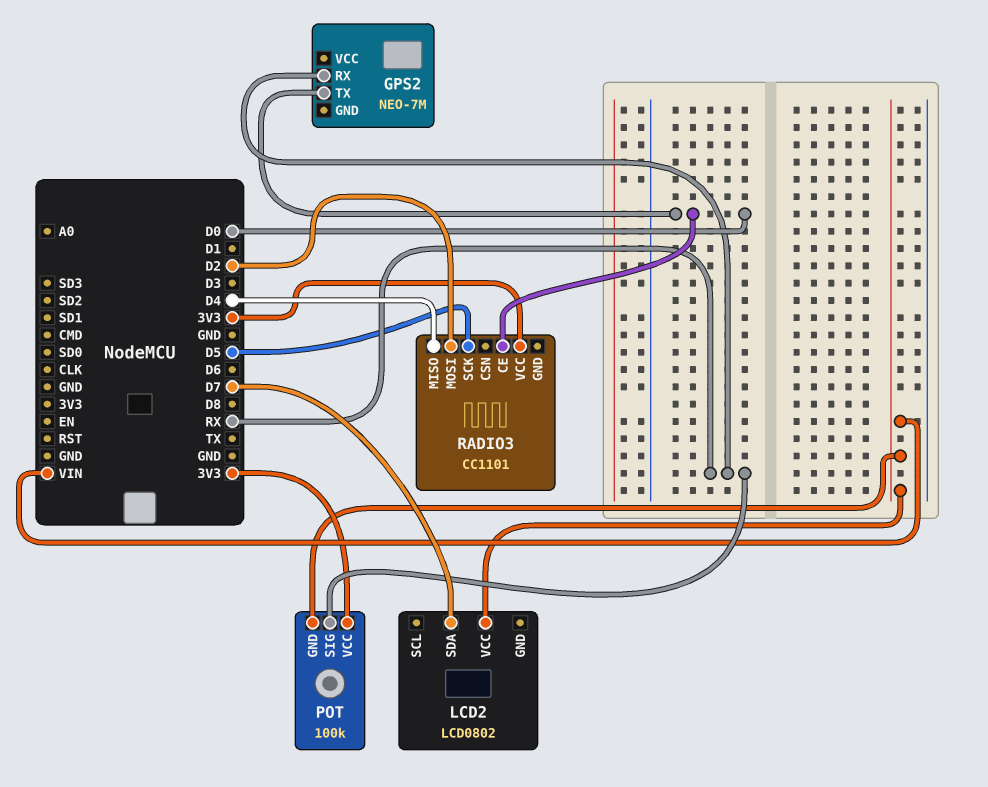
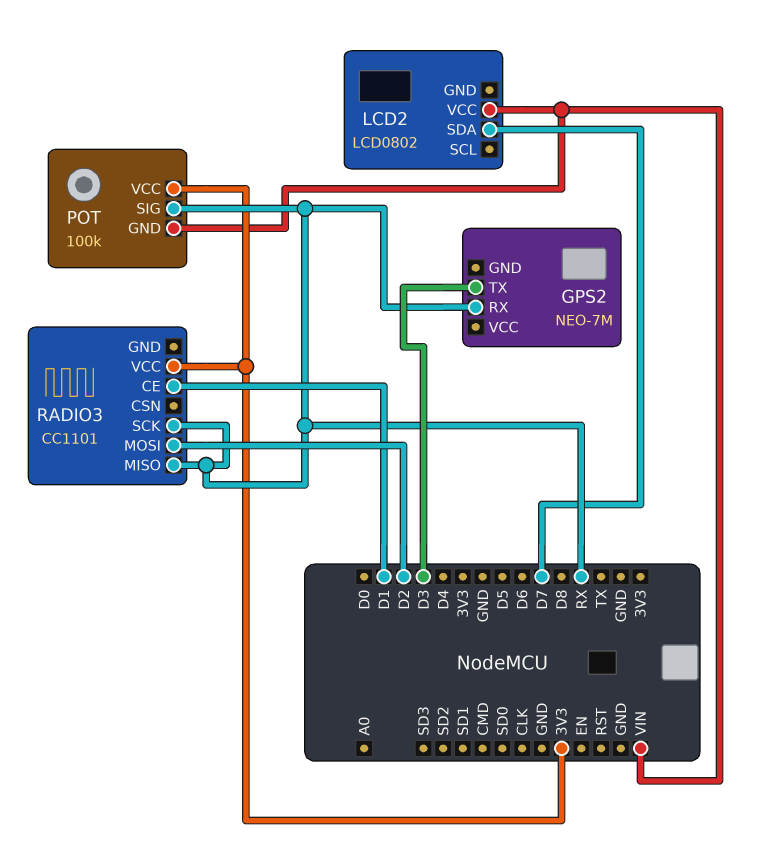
GPS2 pin TX: D0 -> D3
RADIO3 pin CE: D0 -> D1
RADIO3 pin MISO: D4 -> RX
RADIO3 pin SCK: D5 -> RX

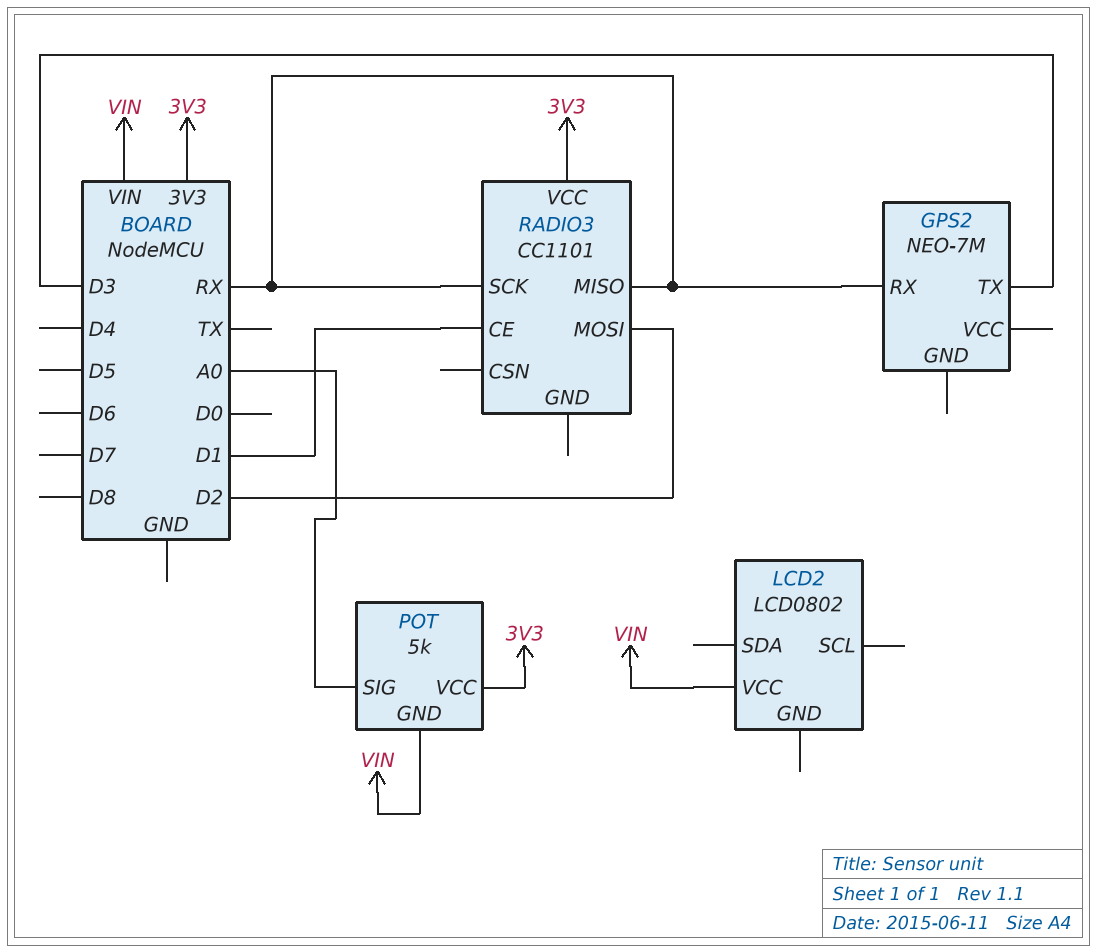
LCD2 pin SDA: D7 -> none
POT: 100k -> 5k
POT pin SIG: RX -> A0

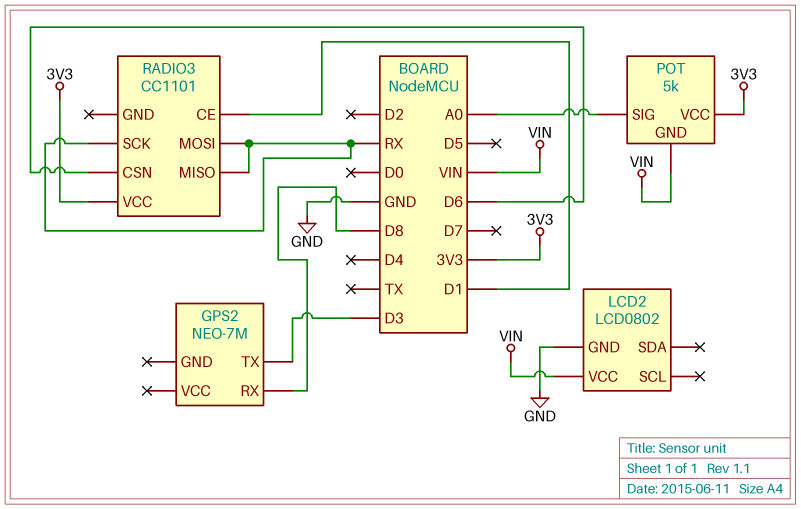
GPS2 pin RX: RX -> D8
LCD2 pin GND: none -> GND
RADIO3 pin CSN: none -> D6
RADIO3 pin MOSI: D2 -> RX

